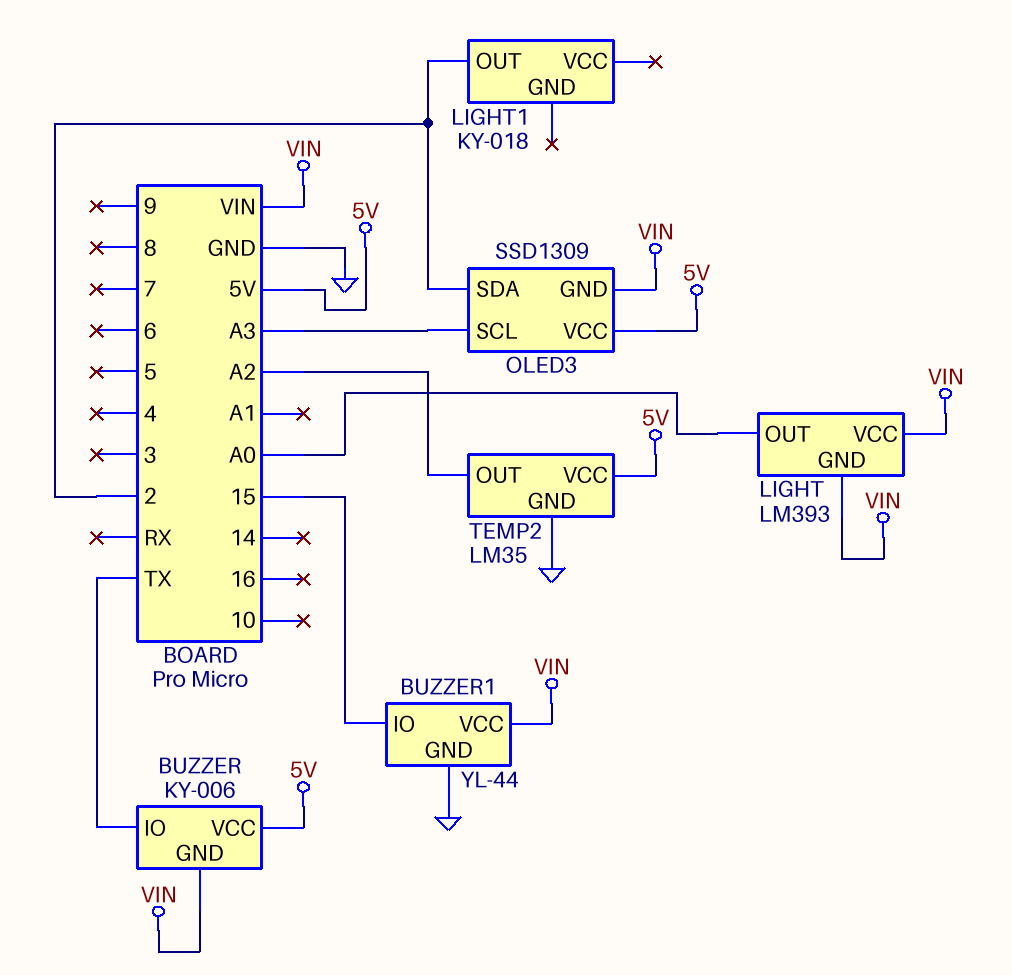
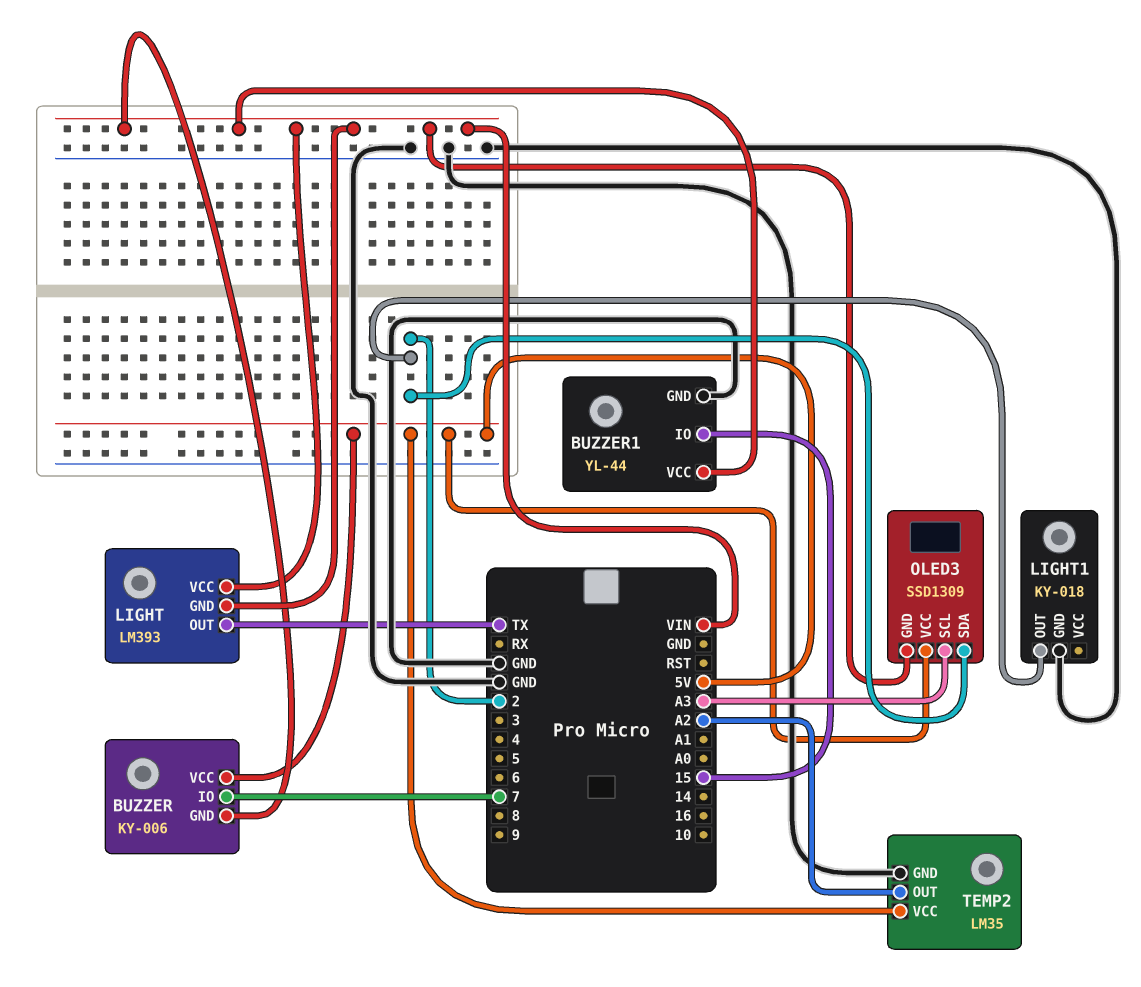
BUZZER pin IO: TX -> 7
LIGHT pin OUT: A0 -> TX
LIGHT1 pin GND: none -> GND

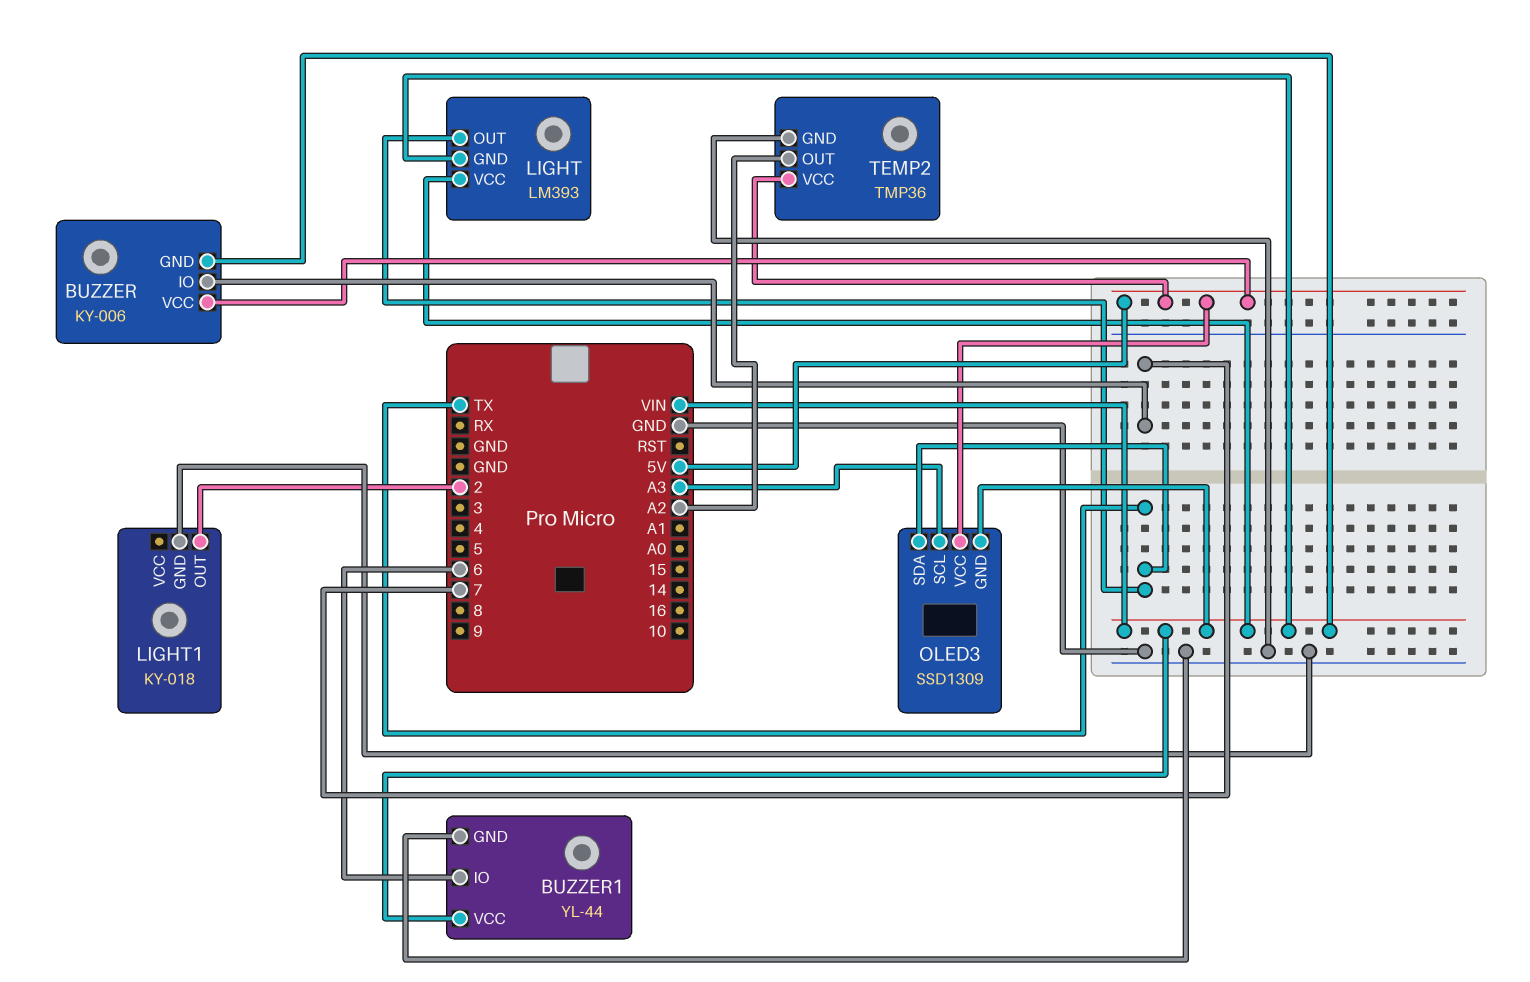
BUZZER1 pin IO: 15 -> 6
OLED3 pin SDA: 2 -> TX
TEMP2: LM35 -> TMP36

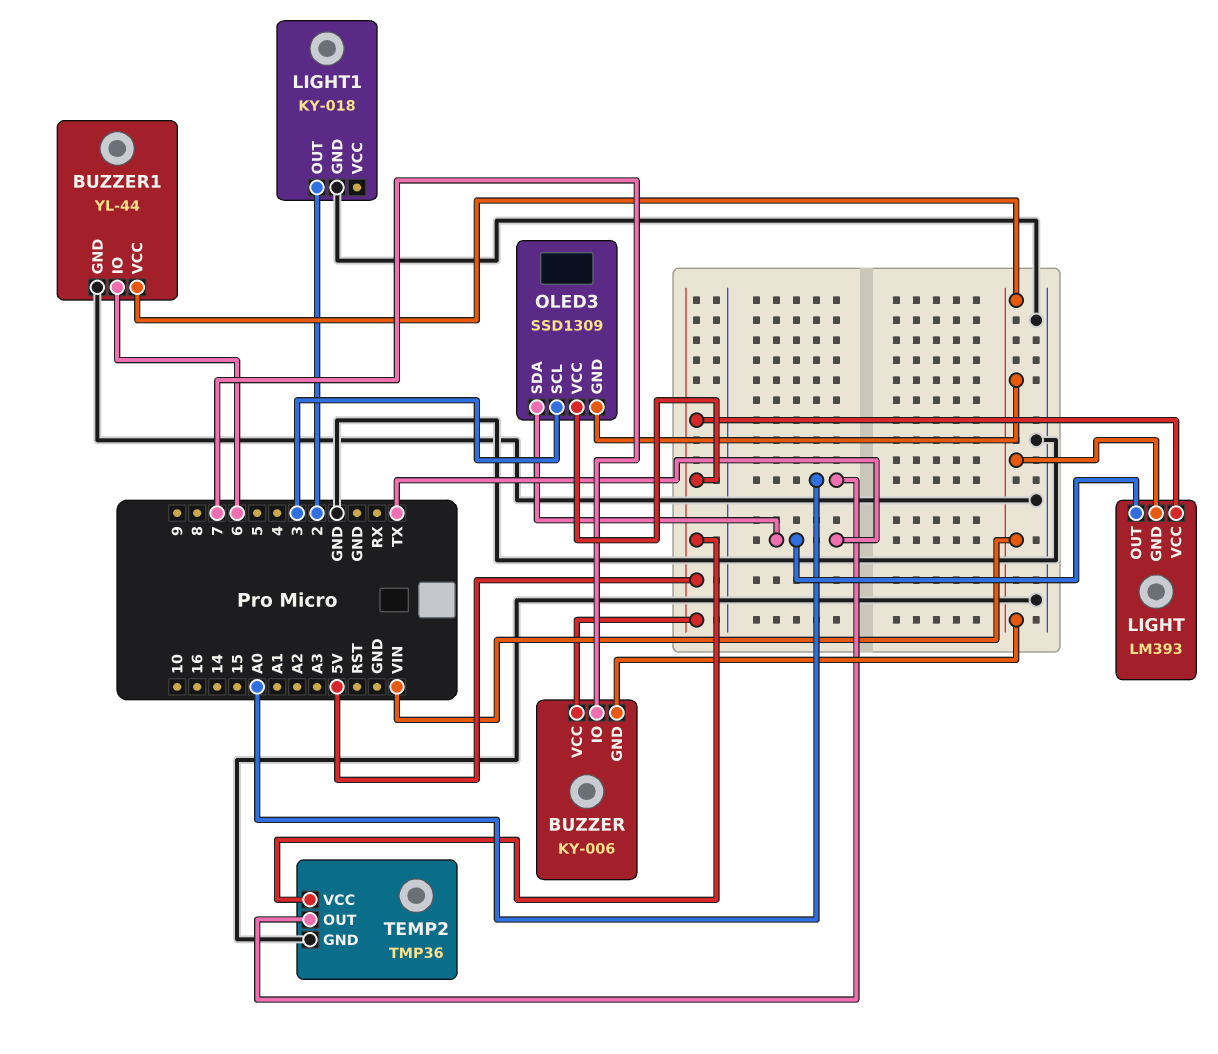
LIGHT pin VCC: VIN -> 5V
OLED3 pin SCL: A3 -> 3
TEMP2 pin OUT: A2 -> A0

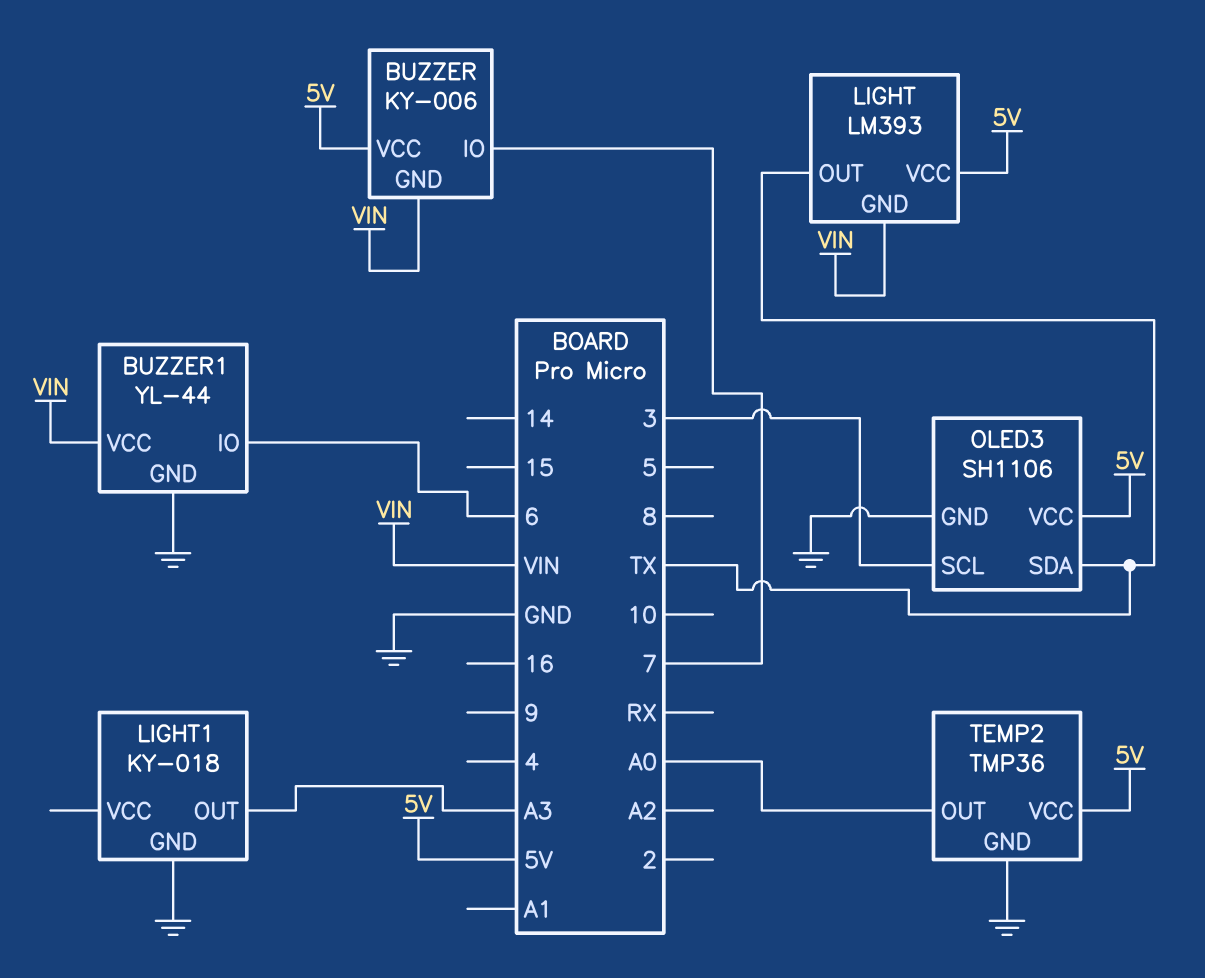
LIGHT1 pin OUT: 2 -> A3
OLED3: SSD1309 -> SH1106
OLED3 pin GND: VIN -> GND

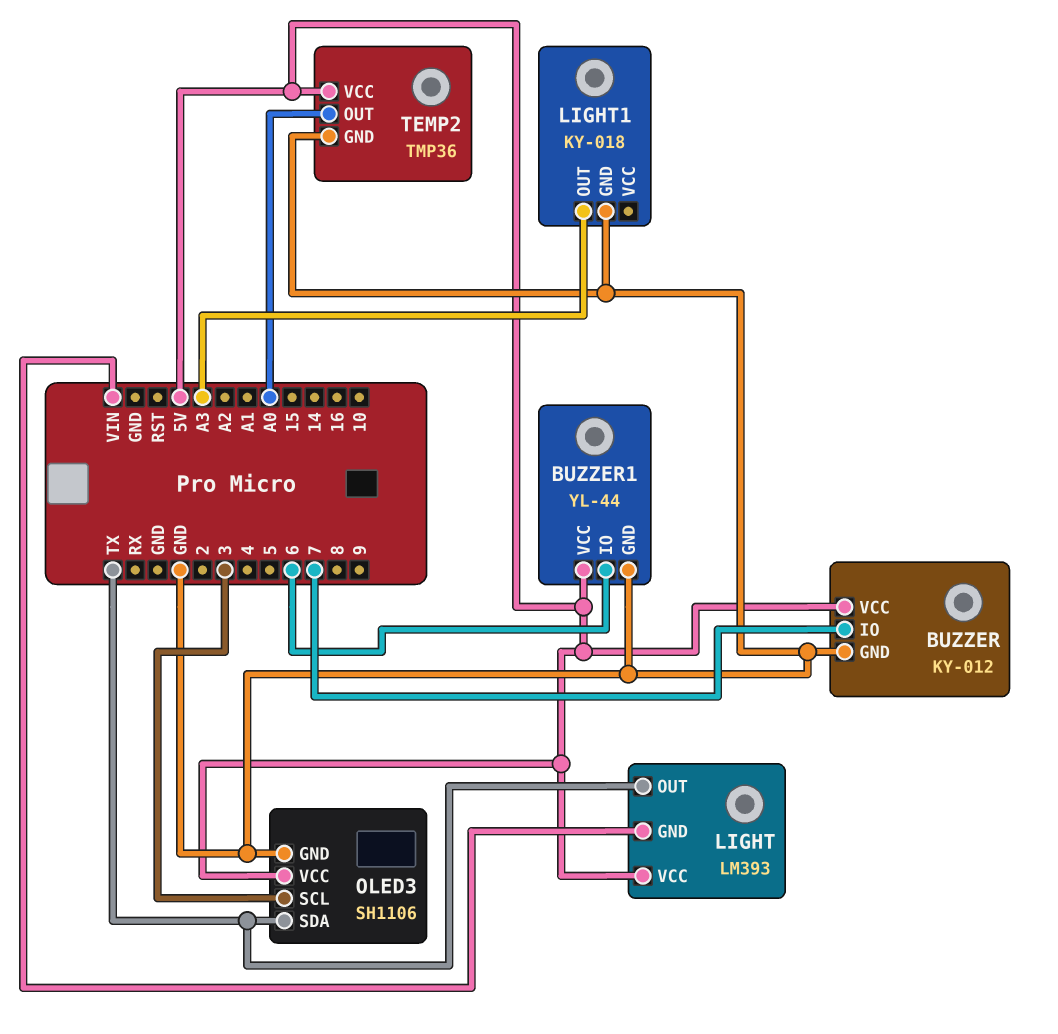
BUZZER: KY-006 -> KY-012
BUZZER pin GND: VIN -> GND
BUZZER1 pin VCC: VIN -> 5V

